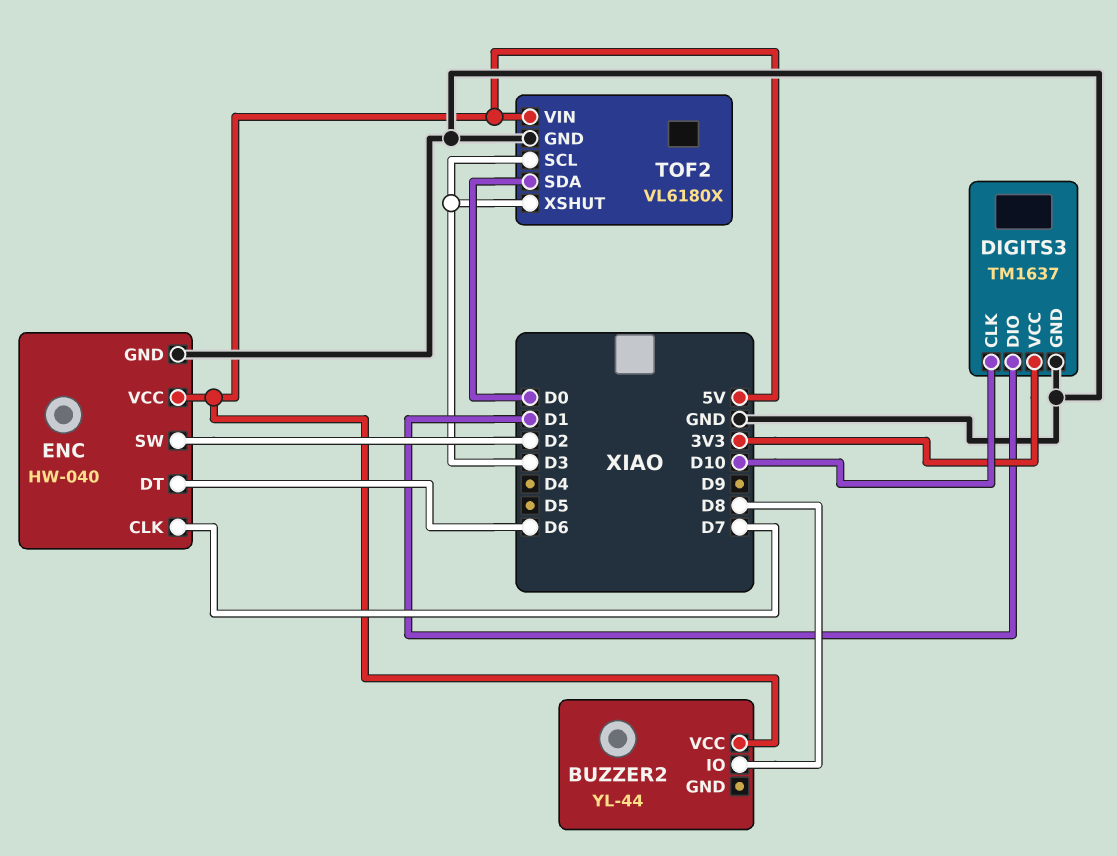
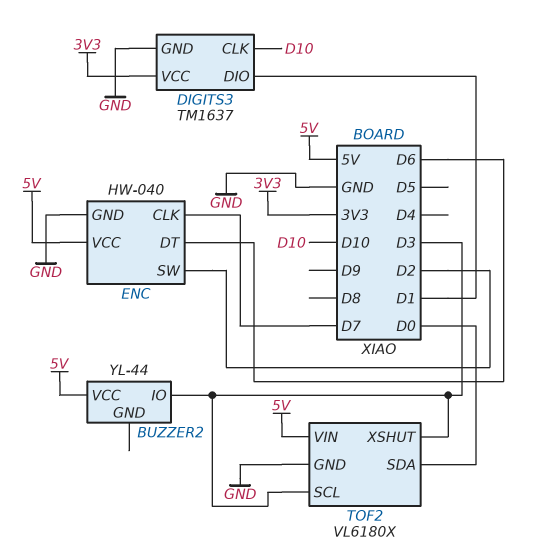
BUZZER2 pin IO: D8 -> D3

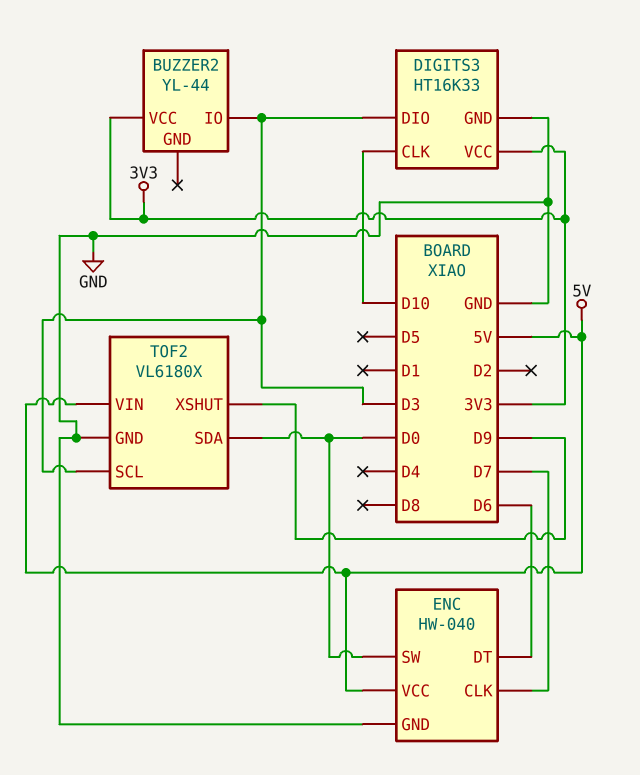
BUZZER2 pin VCC: 5V -> 3V3
DIGITS3: TM1637 -> HT16K33
DIGITS3 pin DIO: D1 -> D3
ENC pin SW: D2 -> D0
TOF2 pin XSHUT: D3 -> D9

